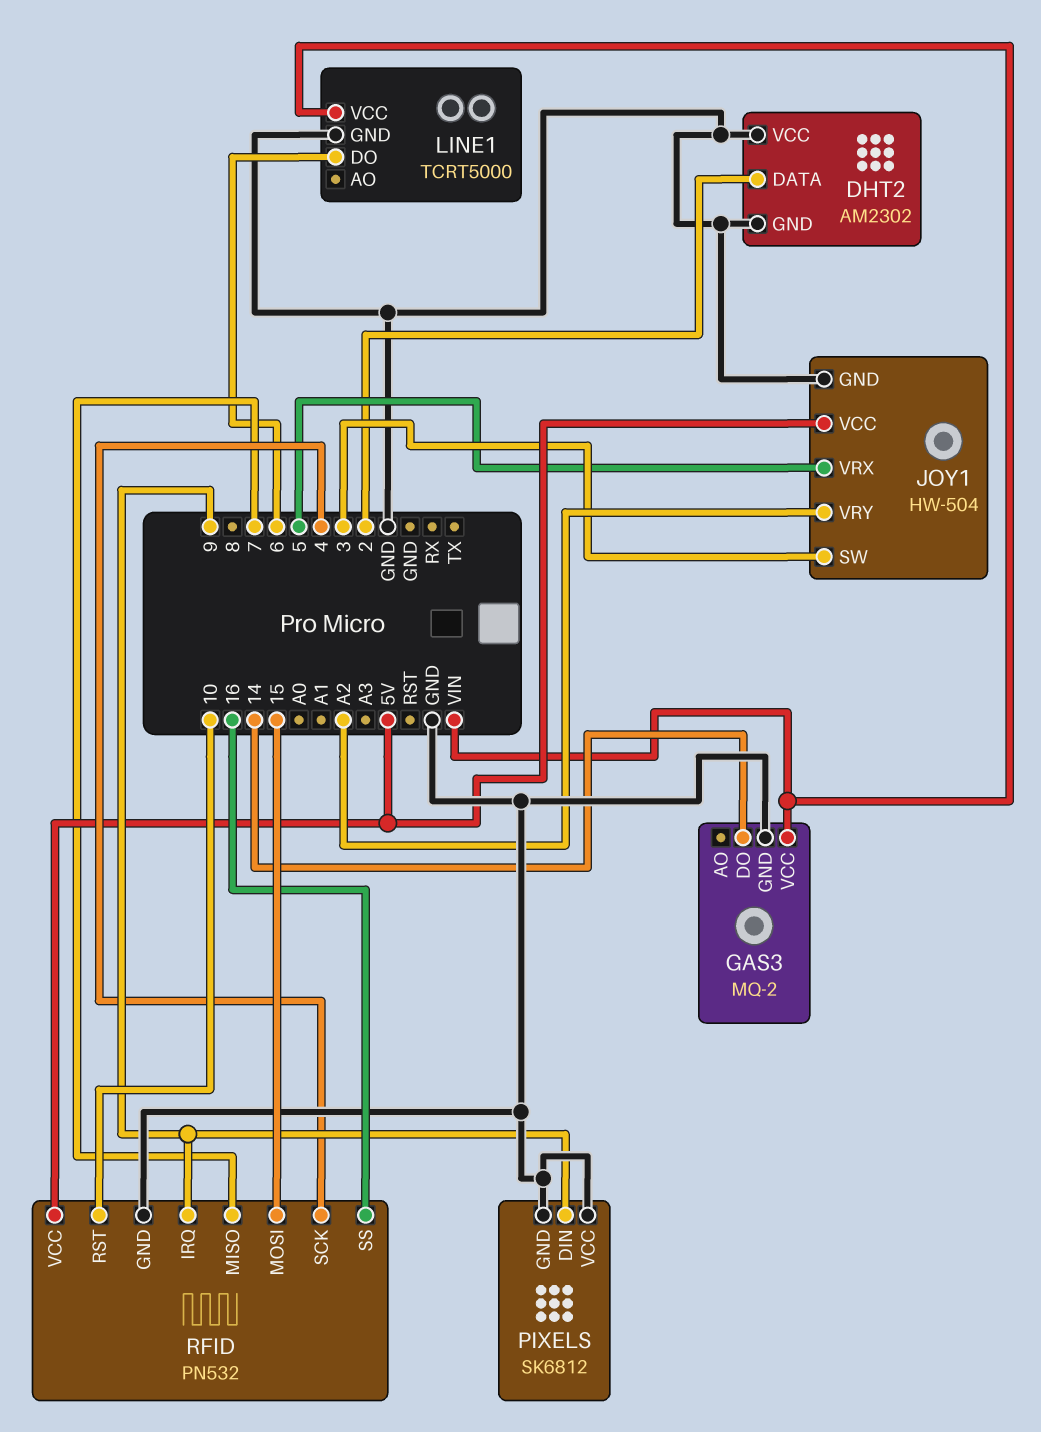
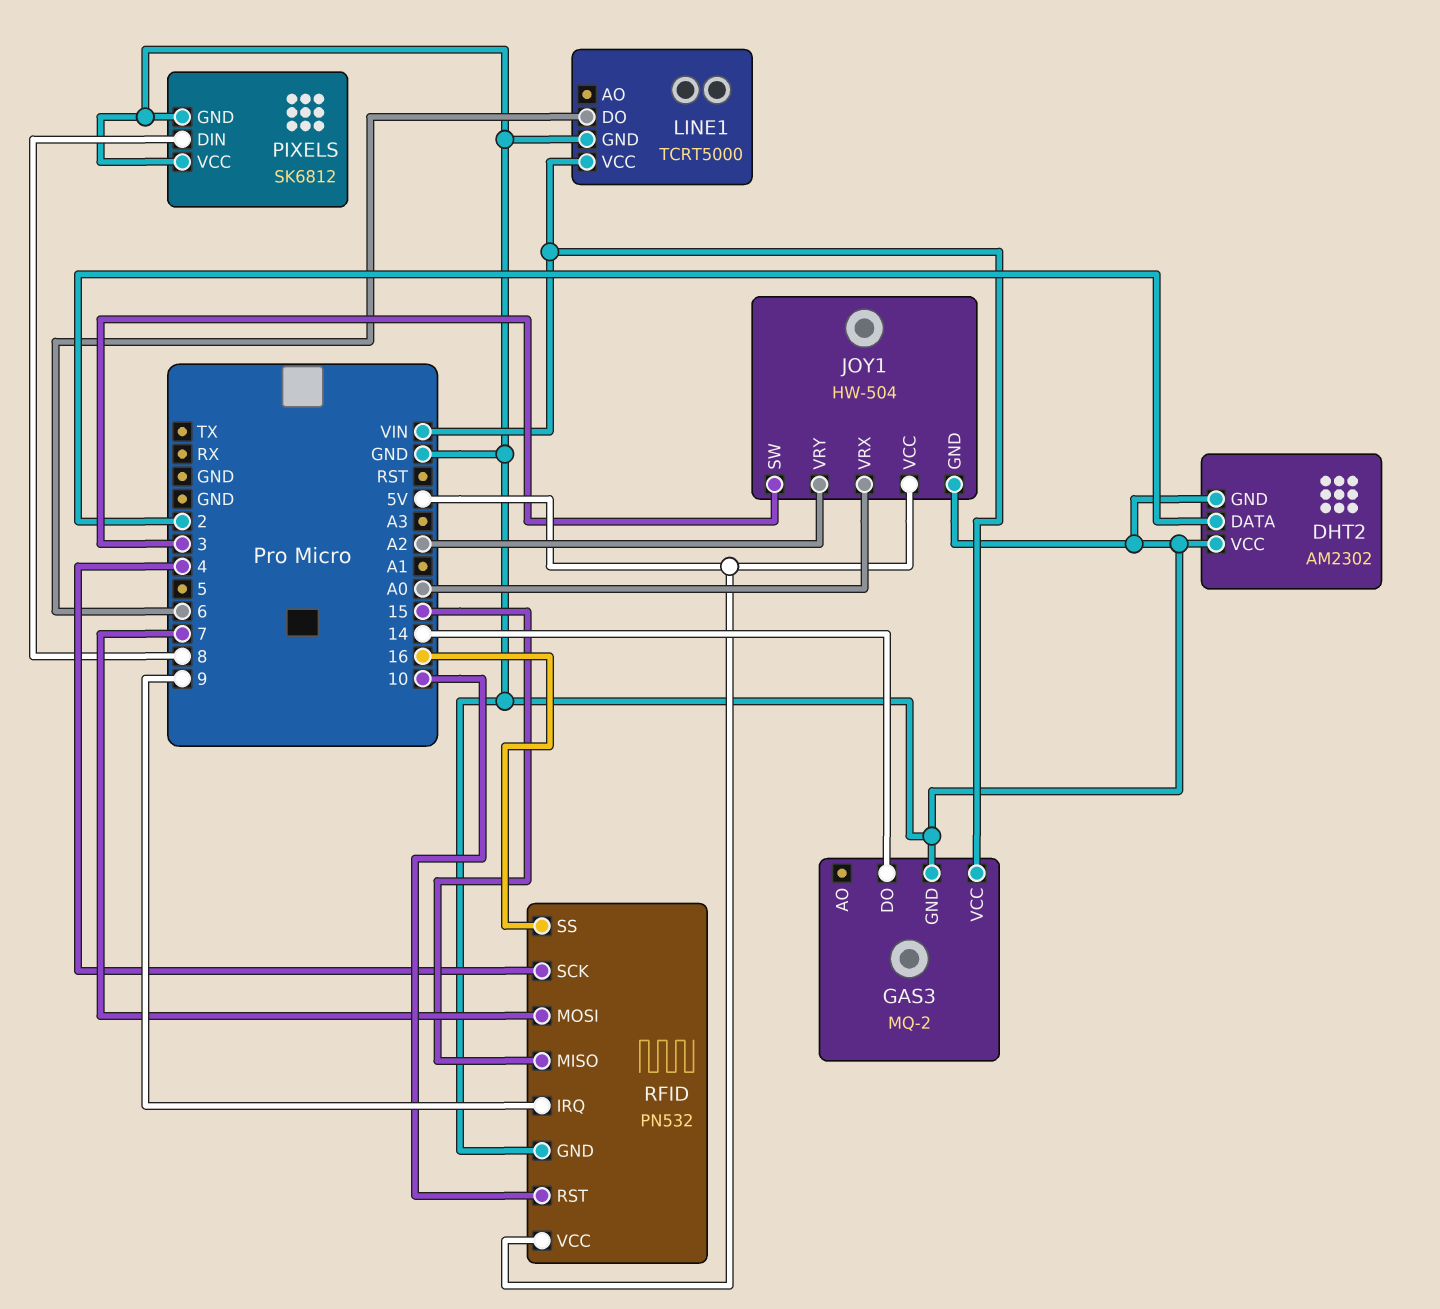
JOY1 pin VRX: 5 -> A0
PIXELS pin DIN: 9 -> 8
RFID pin MISO: 7 -> 15
RFID pin MOSI: 15 -> 7

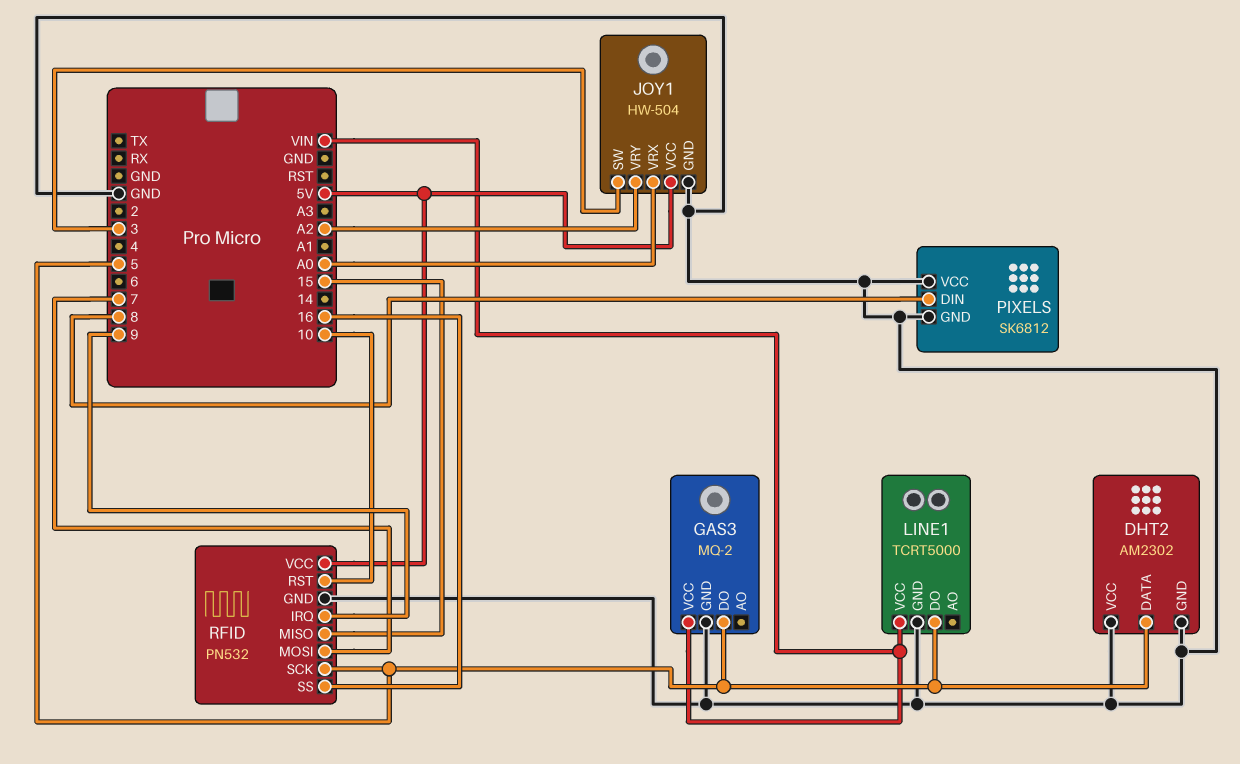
DHT2 pin DATA: 2 -> 5
GAS3 pin DO: 14 -> 5
LINE1 pin DO: 6 -> 5
RFID pin SCK: 4 -> 5

